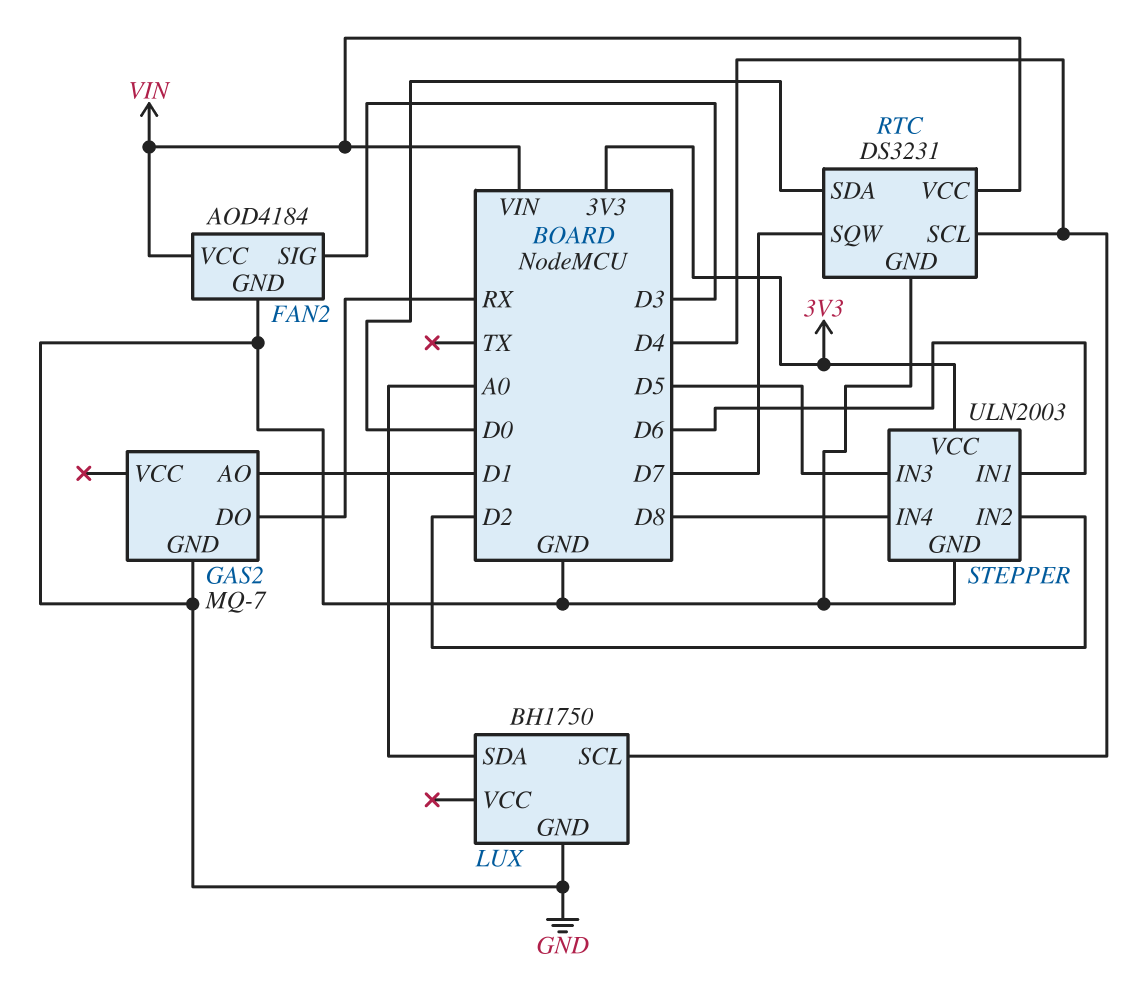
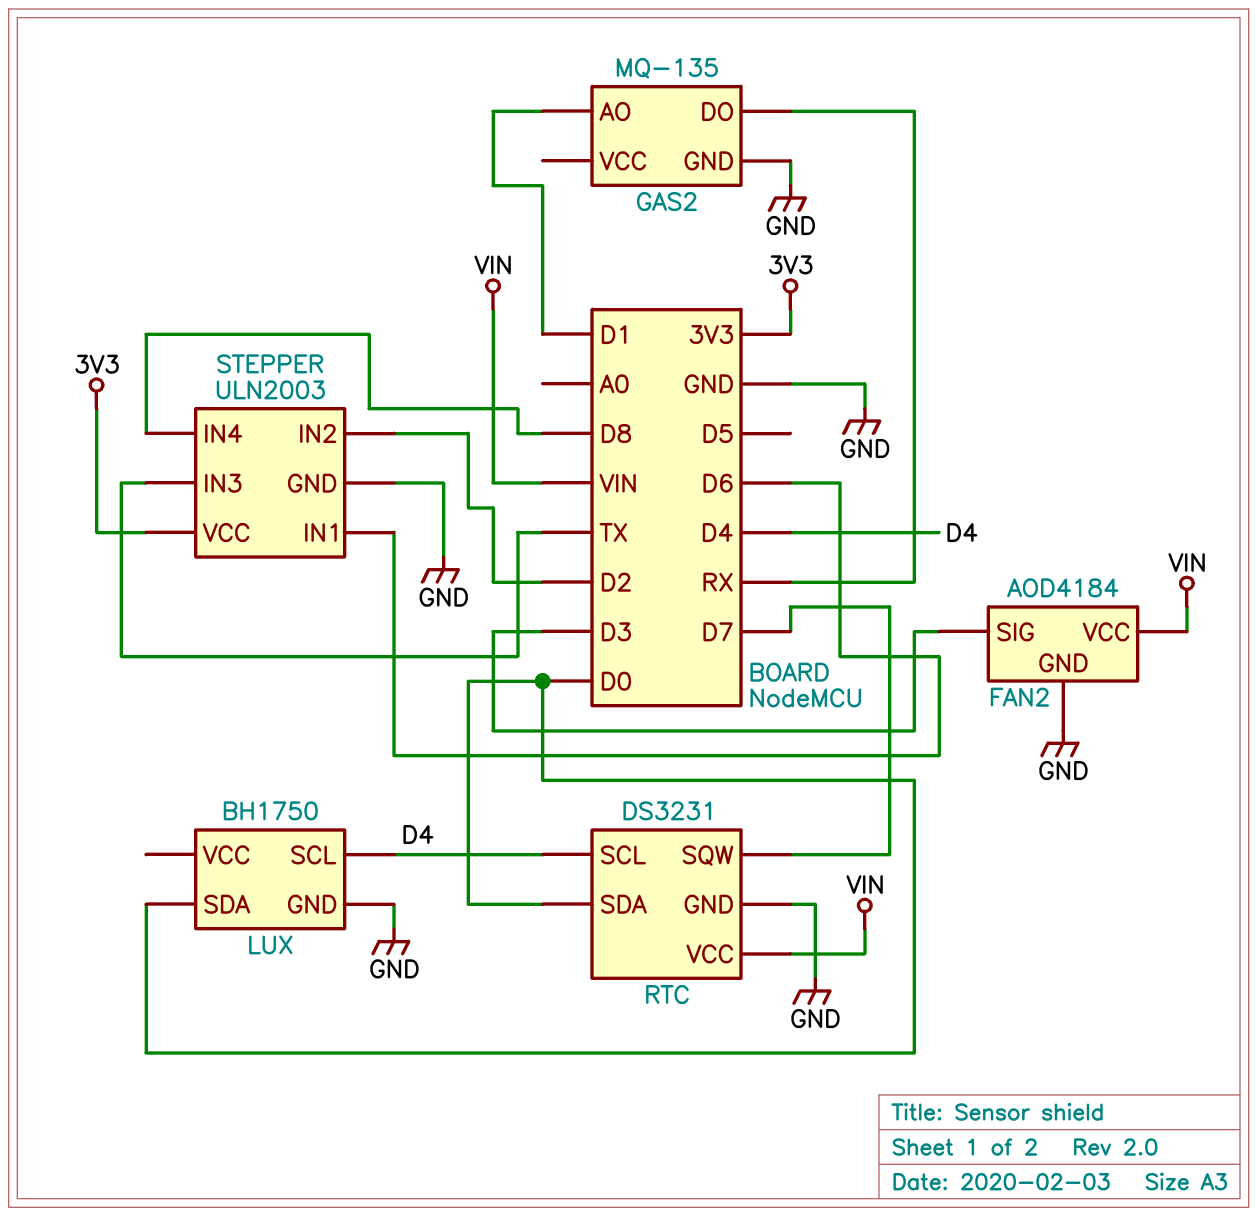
GAS2: MQ-7 -> MQ-135
LUX pin SDA: A0 -> D0
STEPPER pin IN3: D5 -> TX

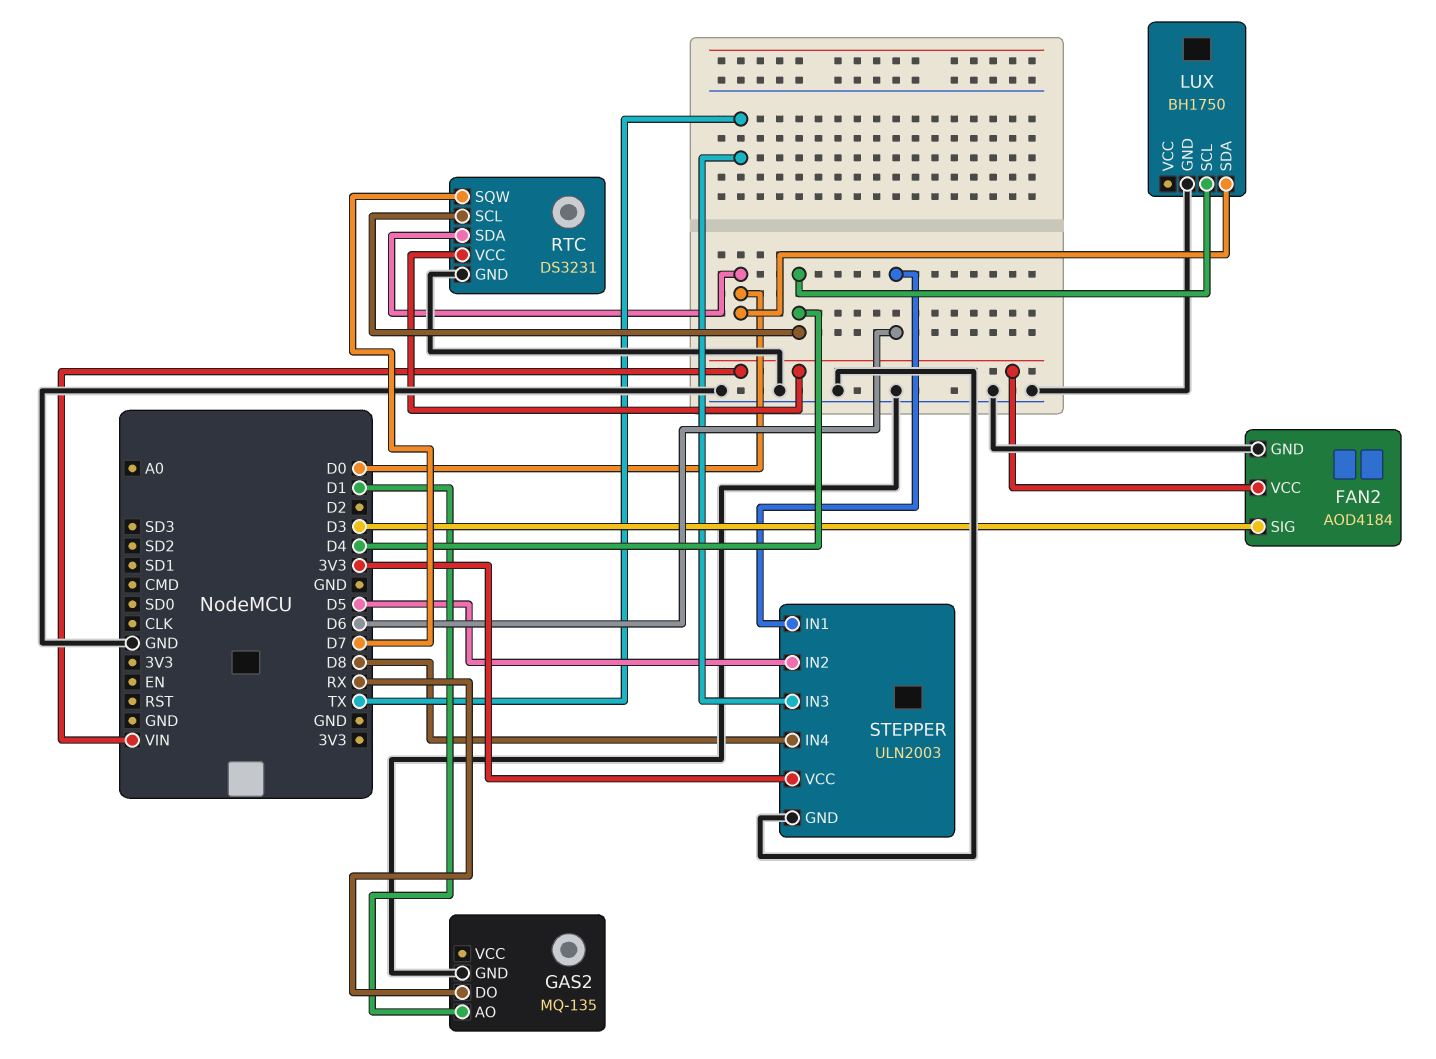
STEPPER pin IN2: D2 -> D5

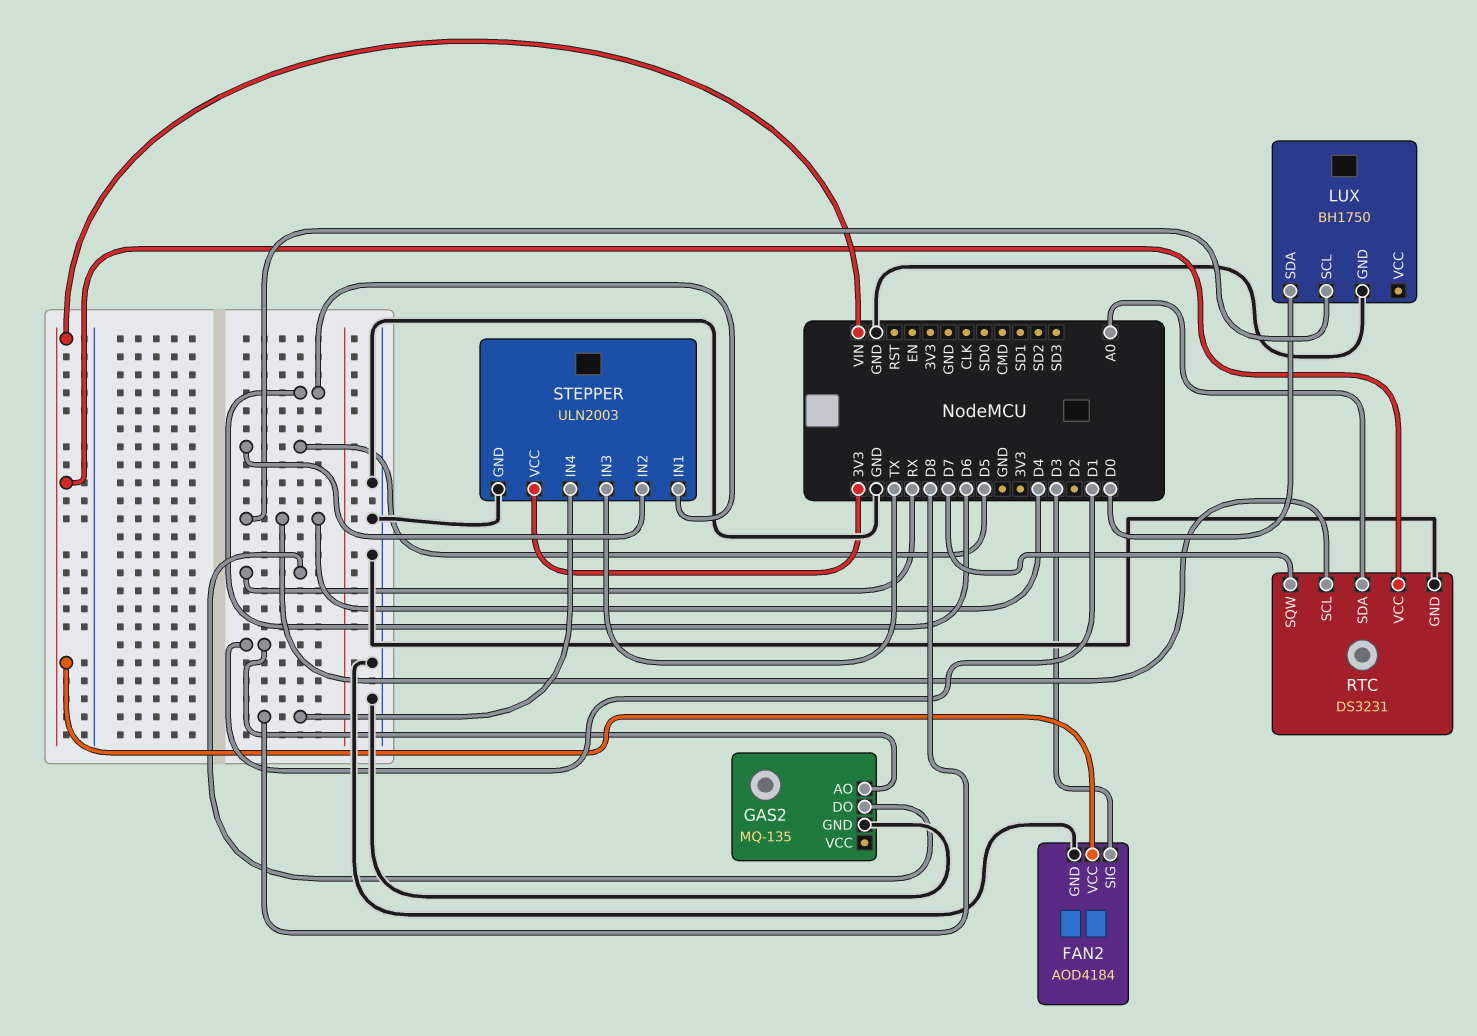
RTC pin SDA: D0 -> A0

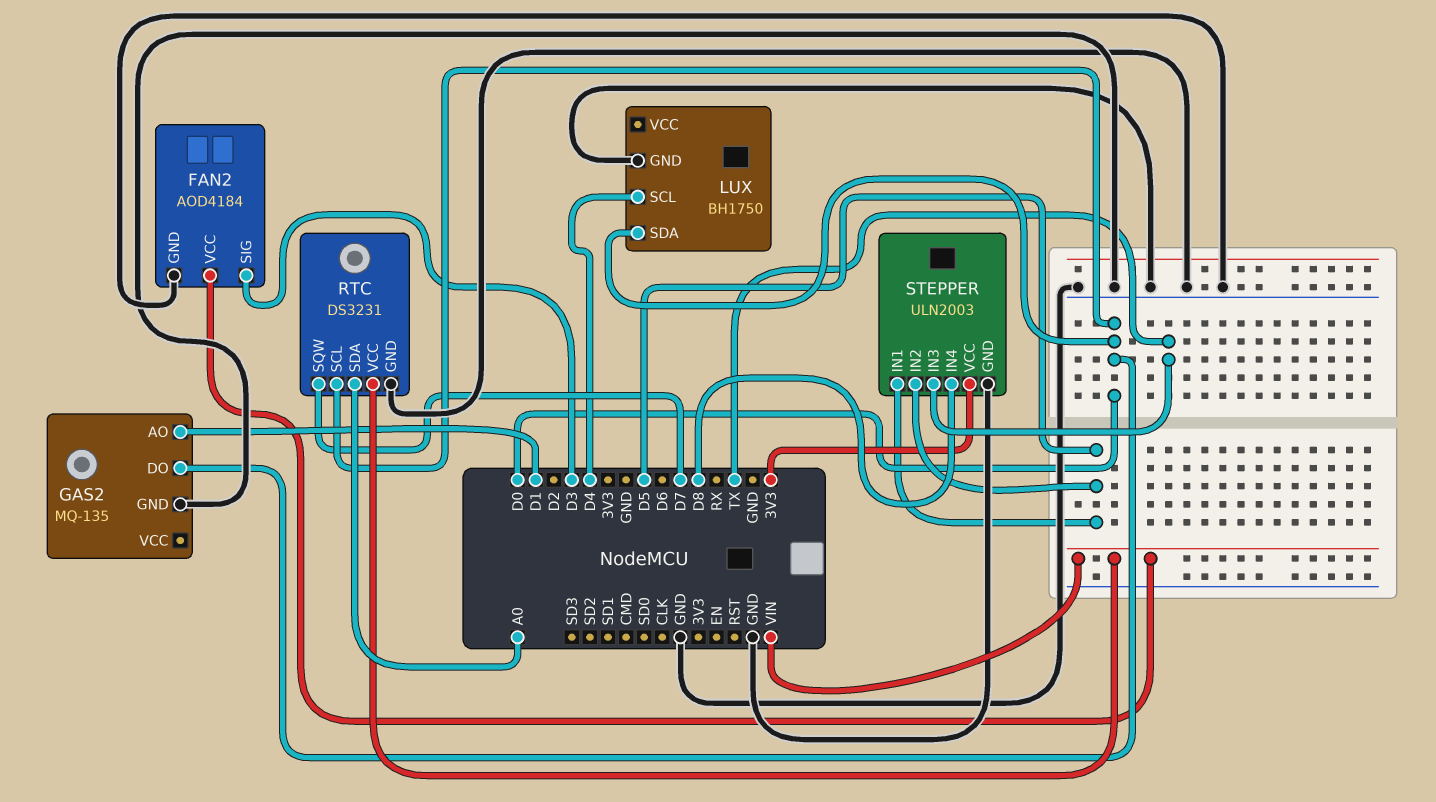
GAS2 pin DO: RX -> D0
RTC pin SCL: D4 -> D0
STEPPER pin IN1: D6 -> D5

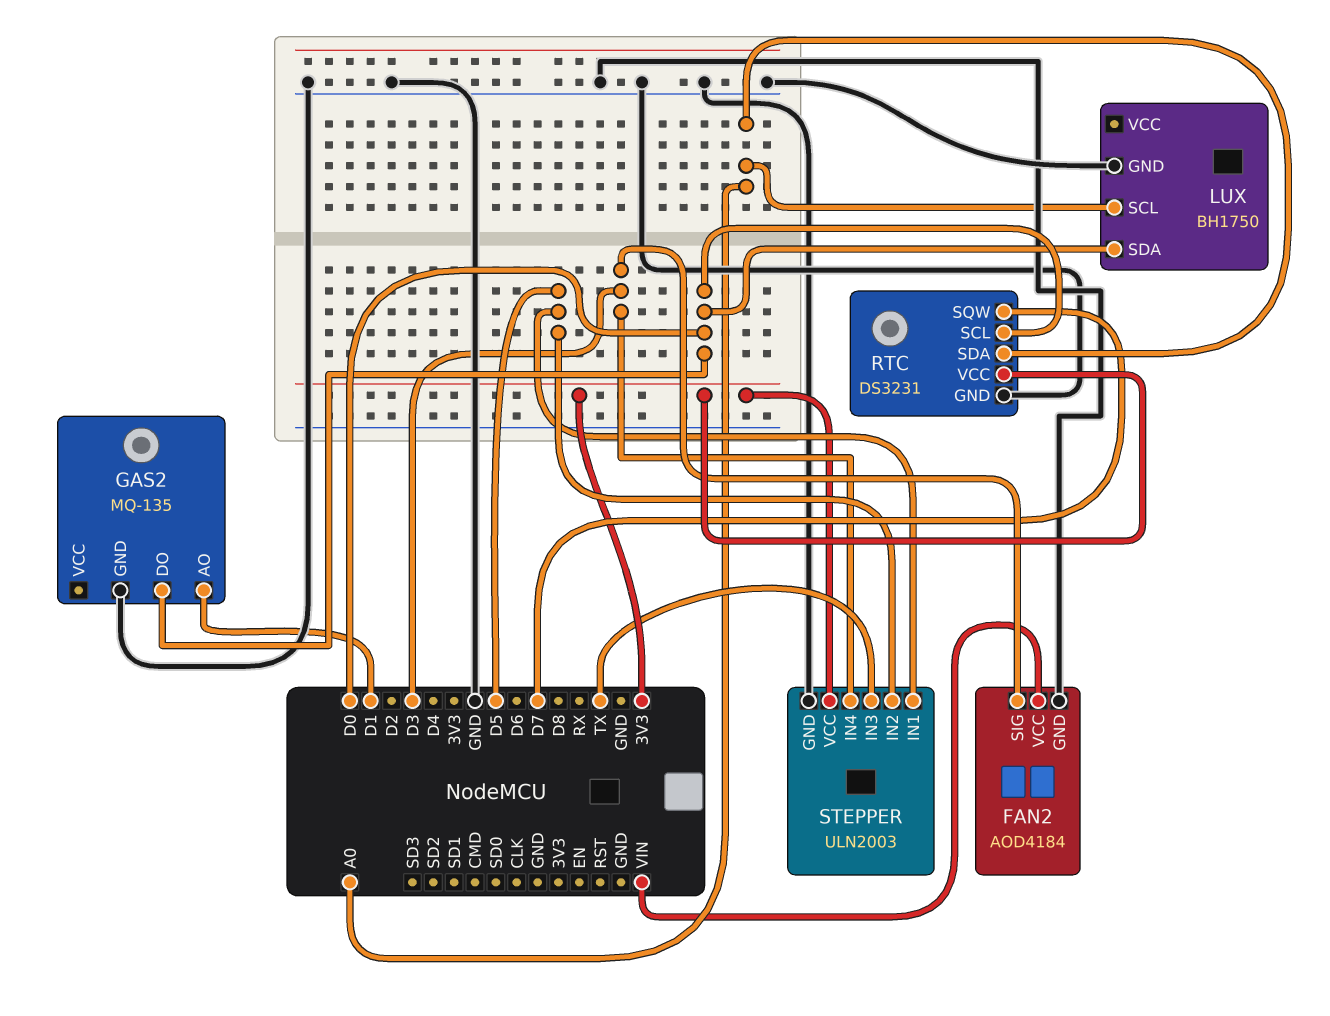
LUX pin SCL: D4 -> A0
RTC pin VCC: VIN -> 3V3
STEPPER pin IN4: D8 -> D3

